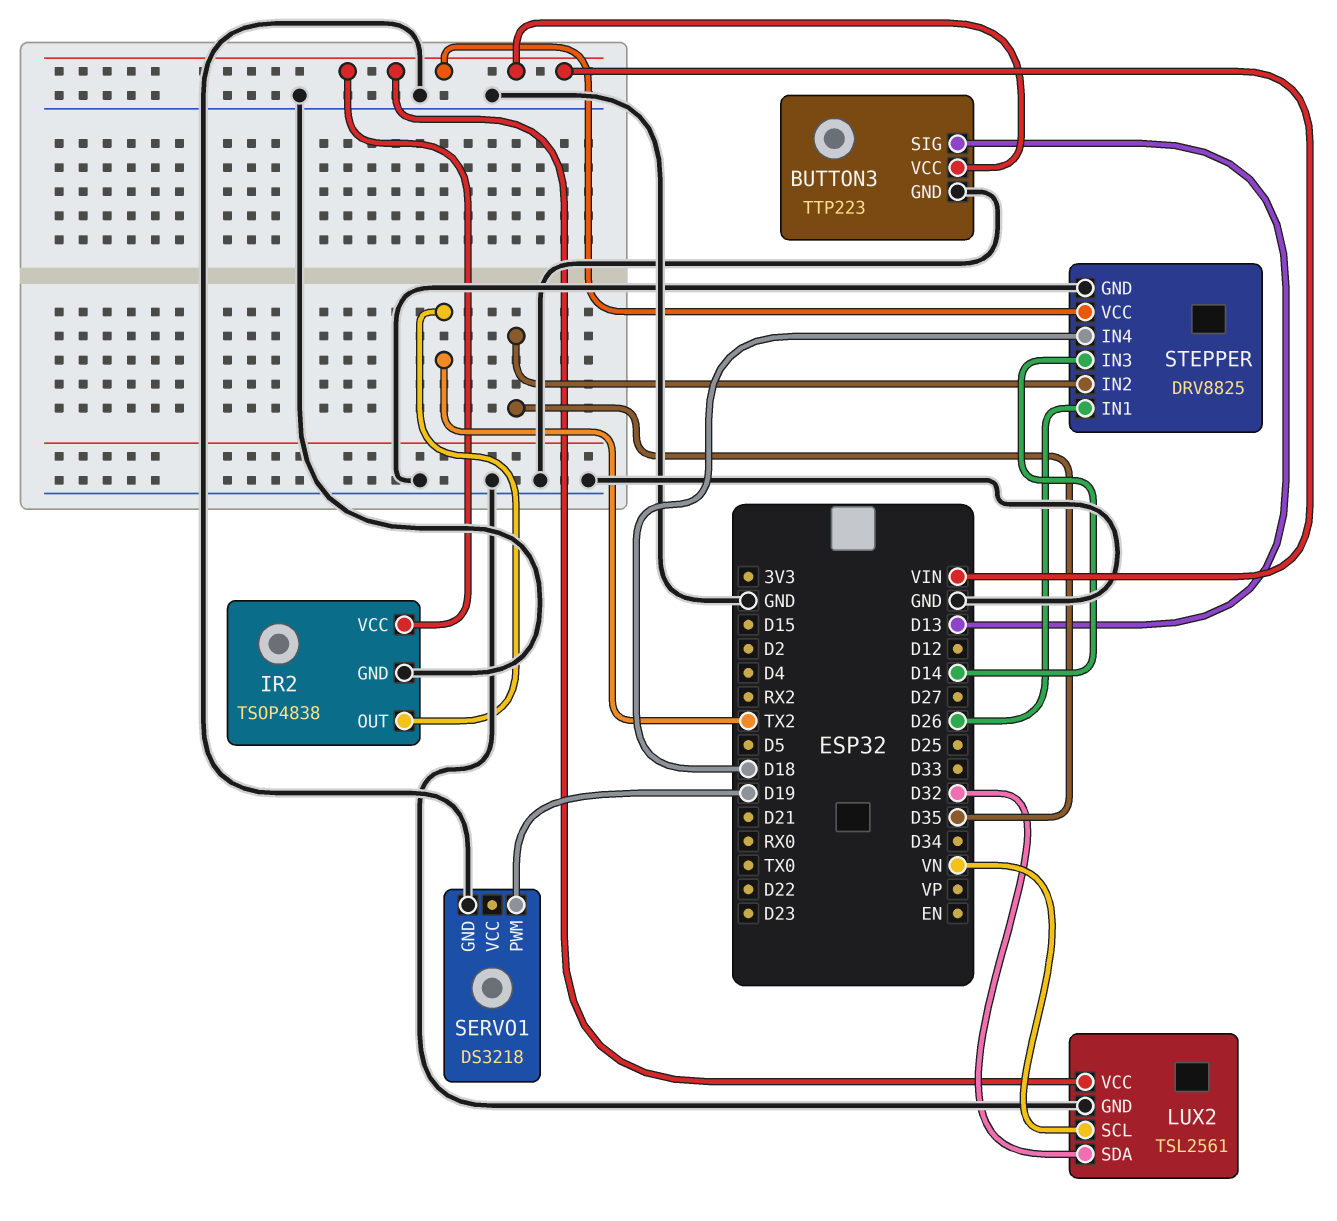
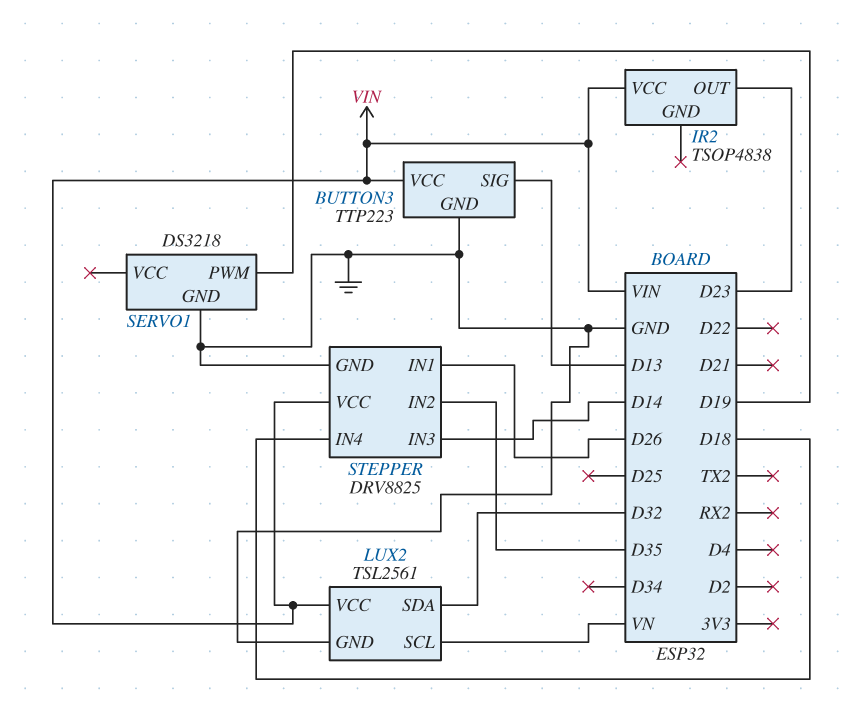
IR2 pin GND: GND -> none
IR2 pin OUT: TX2 -> D23

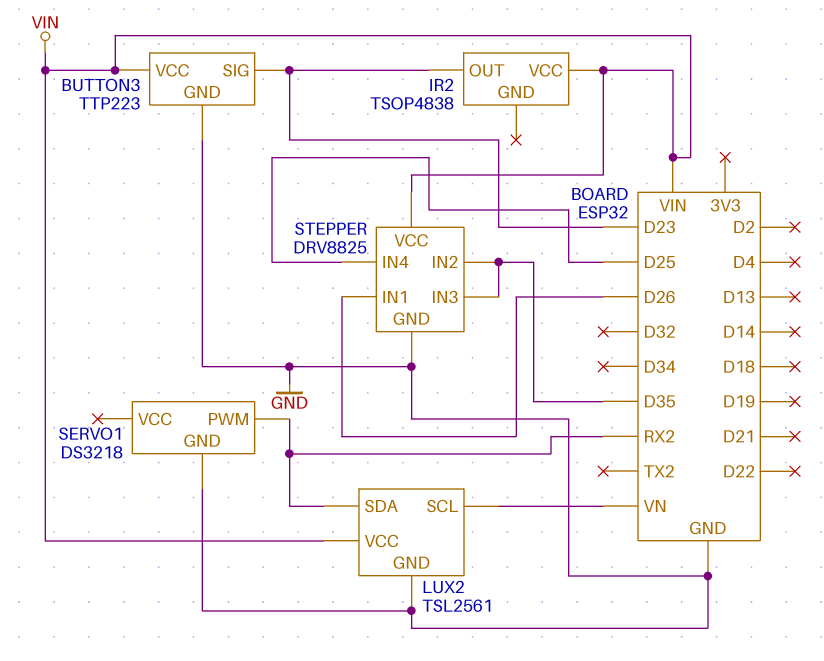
BUTTON3 pin SIG: D13 -> D23
LUX2 pin SDA: D32 -> RX2
SERVO1 pin PWM: D19 -> RX2
STEPPER pin IN3: D14 -> D35
STEPPER pin IN4: D18 -> D25

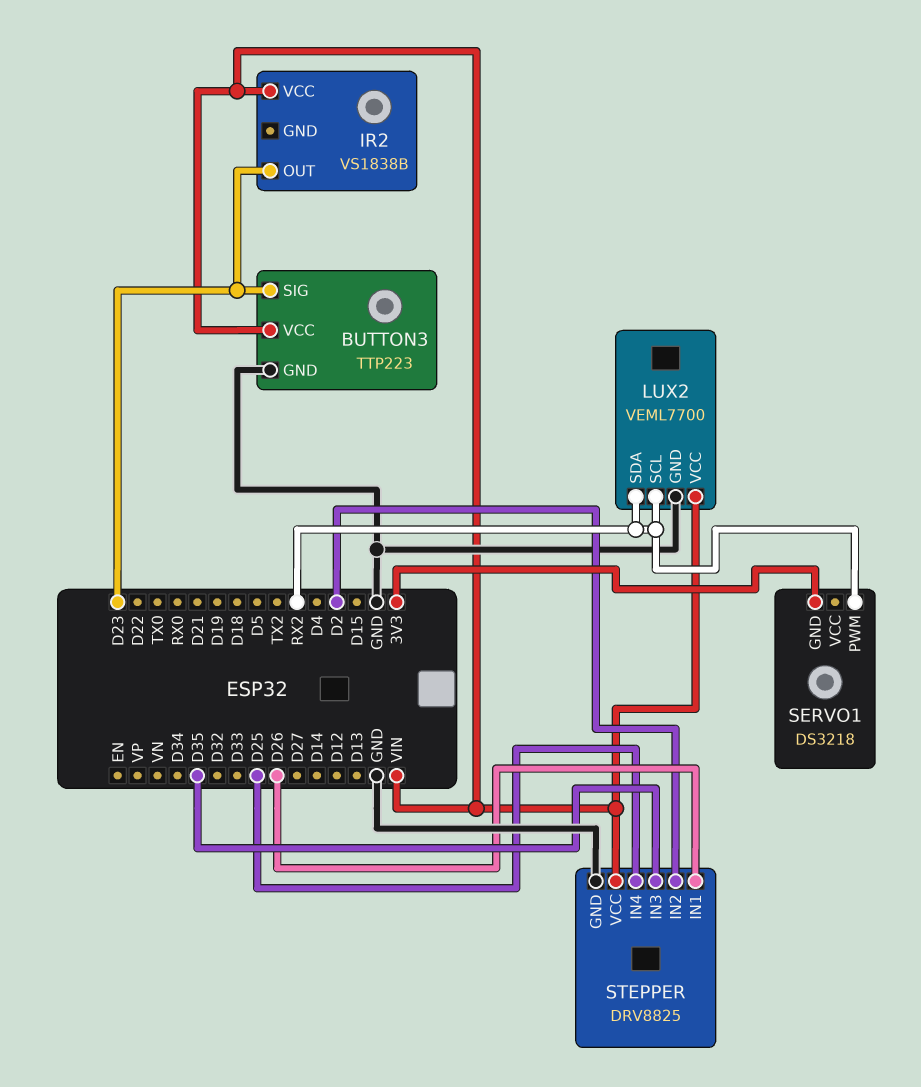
IR2: TSOP4838 -> VS1838B
LUX2: TSL2561 -> VEML7700
LUX2 pin SCL: VN -> RX2
SERVO1 pin GND: GND -> 3V3
STEPPER pin IN2: D35 -> D2

